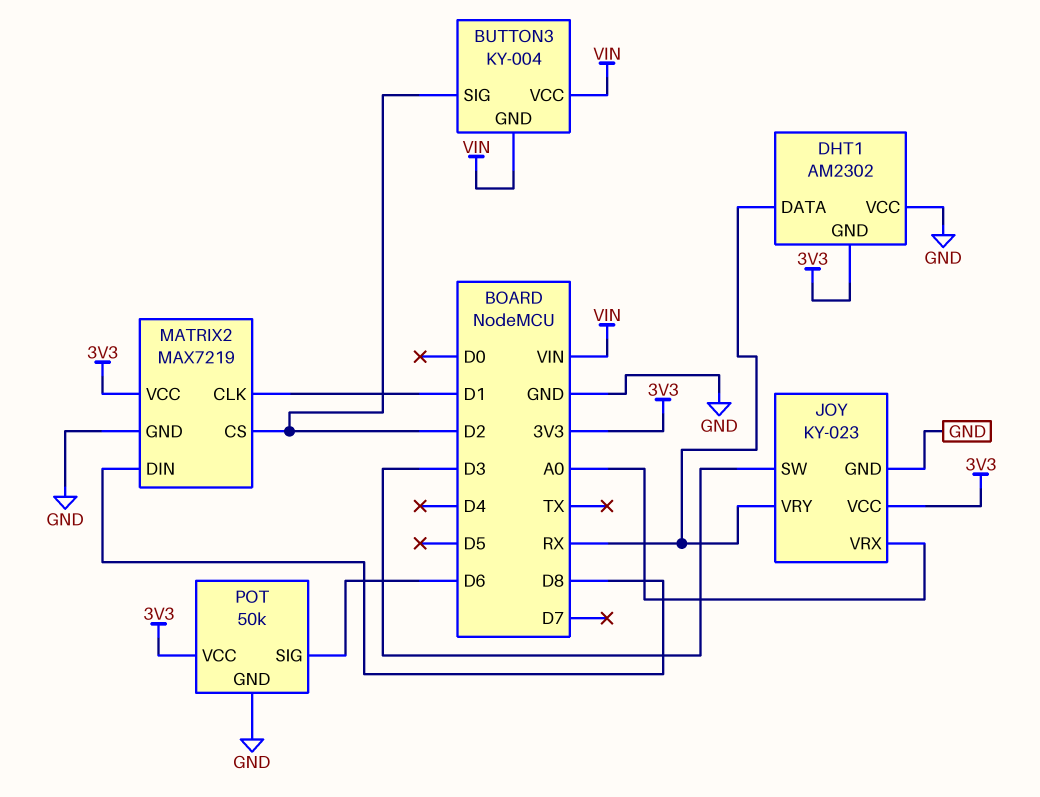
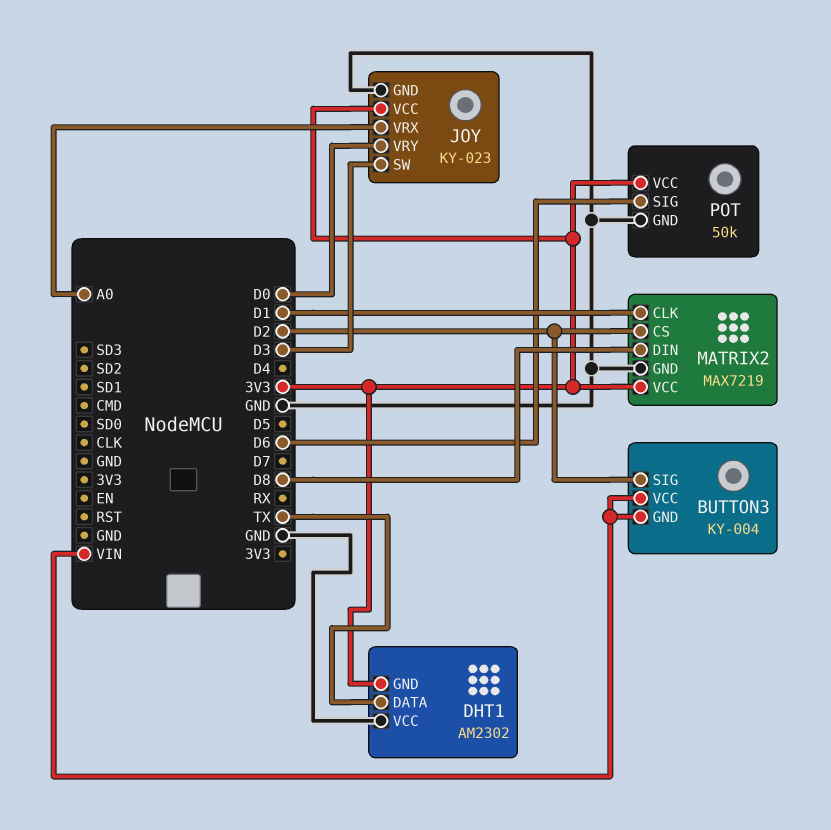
DHT1 pin DATA: RX -> TX
JOY pin VRY: RX -> D0

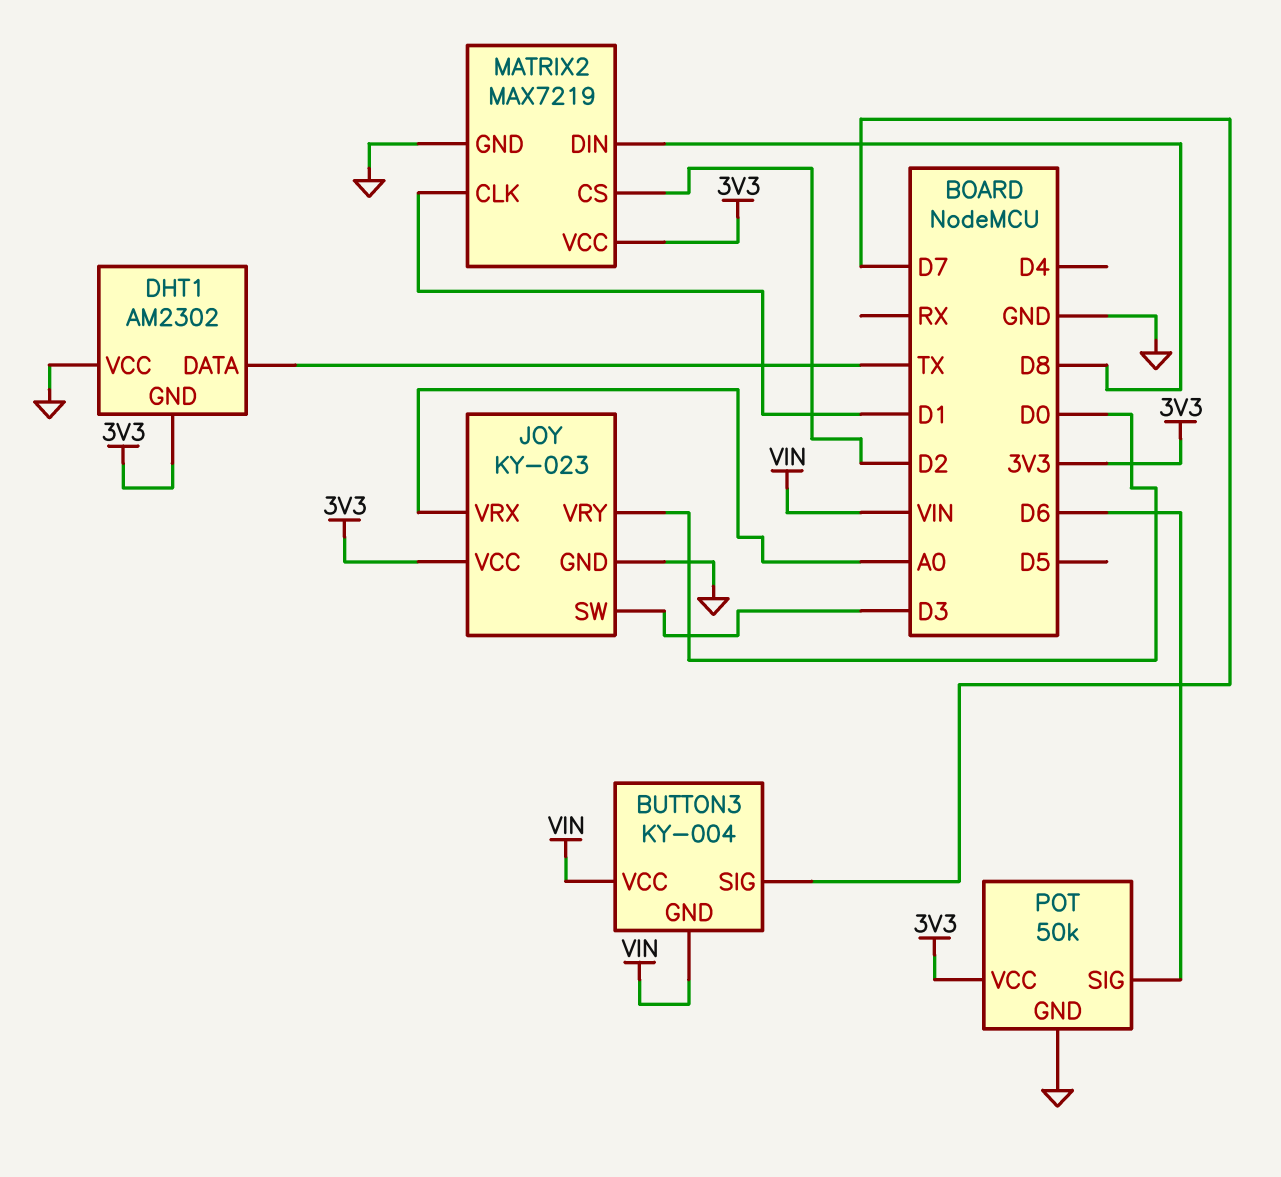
BUTTON3 pin SIG: D2 -> D7

